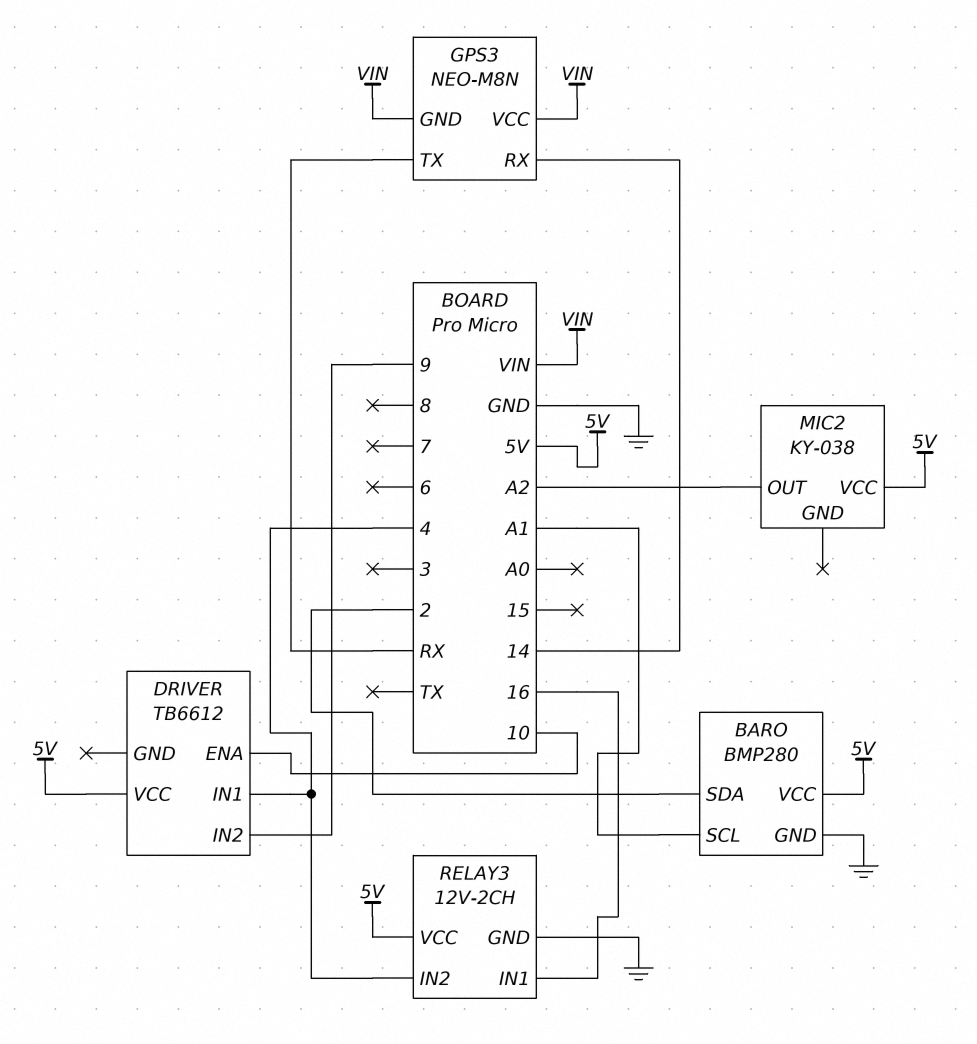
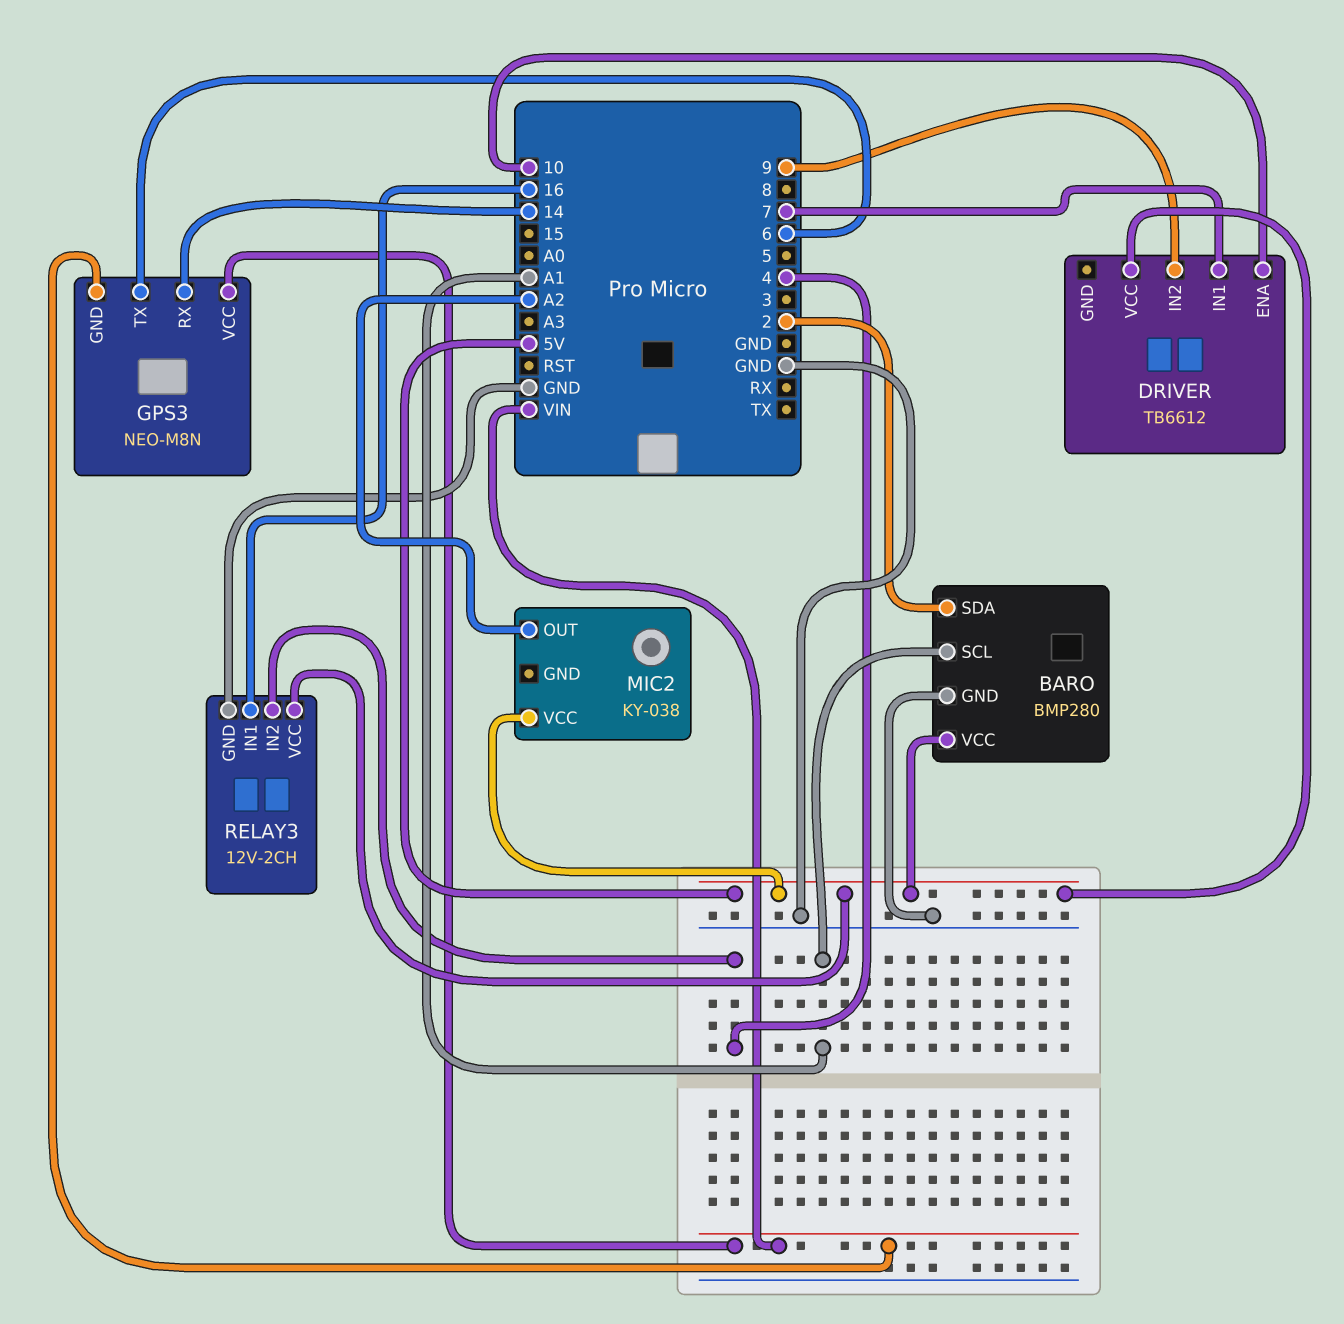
DRIVER pin IN1: 4 -> 7
GPS3 pin TX: RX -> 6

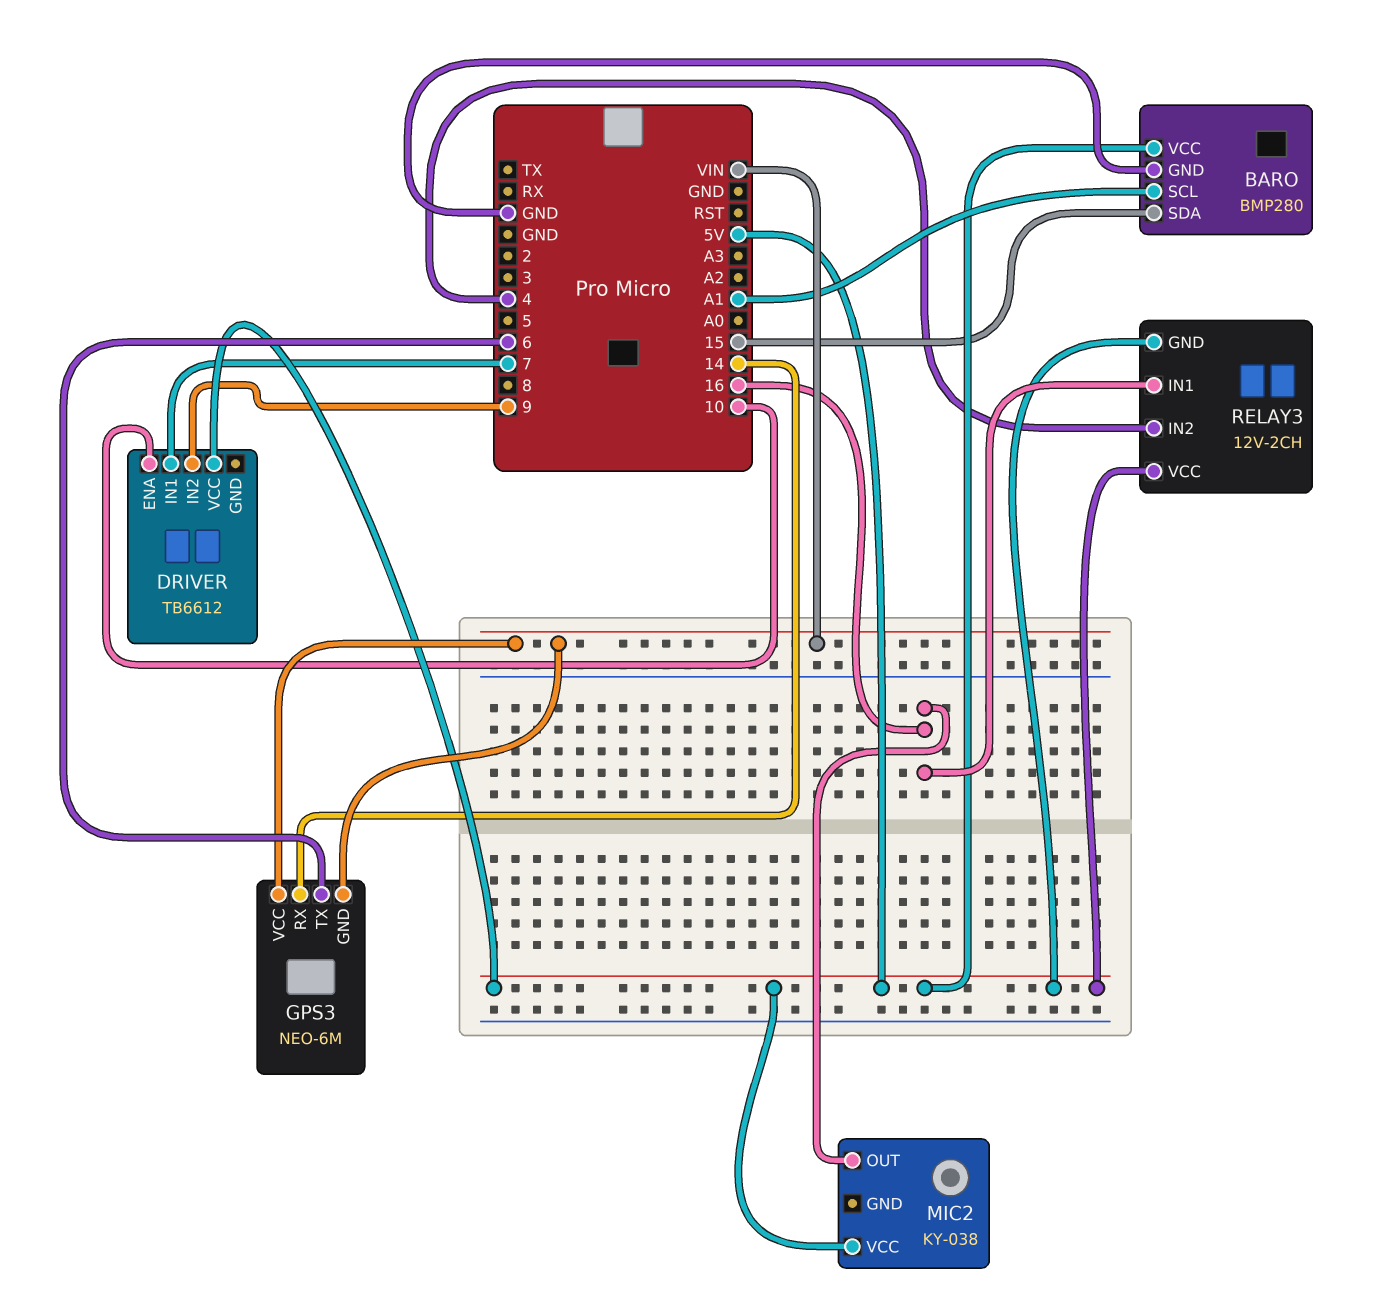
BARO pin SDA: 2 -> 15
GPS3: NEO-M8N -> NEO-6M
MIC2 pin OUT: A2 -> 16
RELAY3 pin GND: GND -> 5V

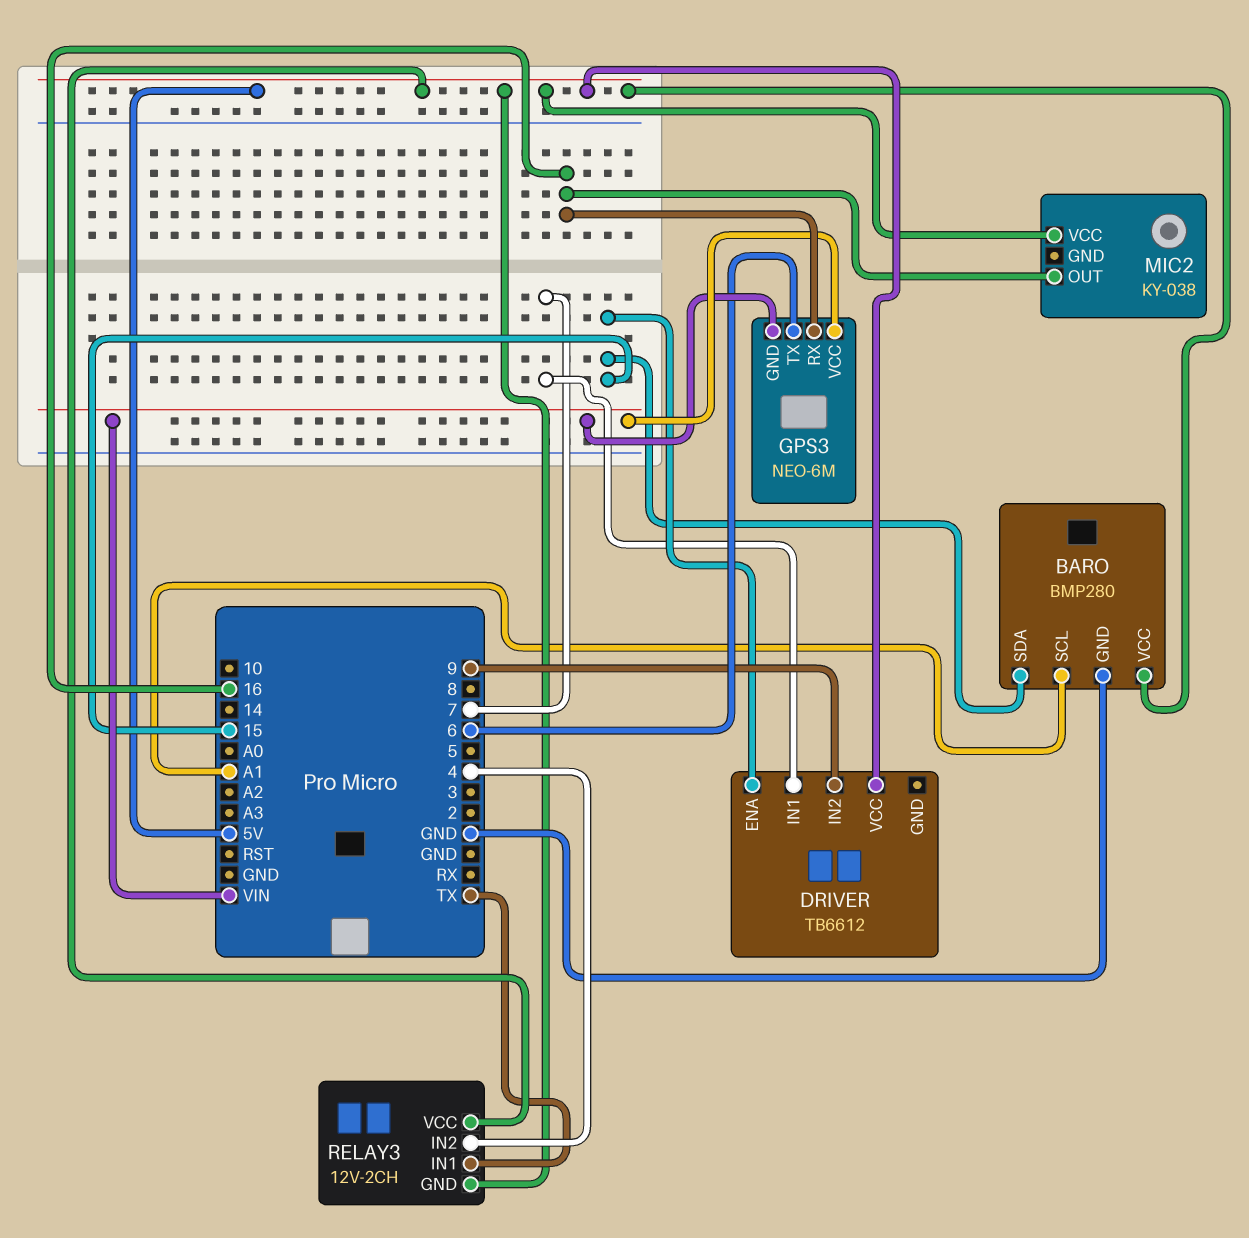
DRIVER pin ENA: 10 -> 15
GPS3 pin RX: 14 -> 16
RELAY3 pin IN1: 16 -> TX

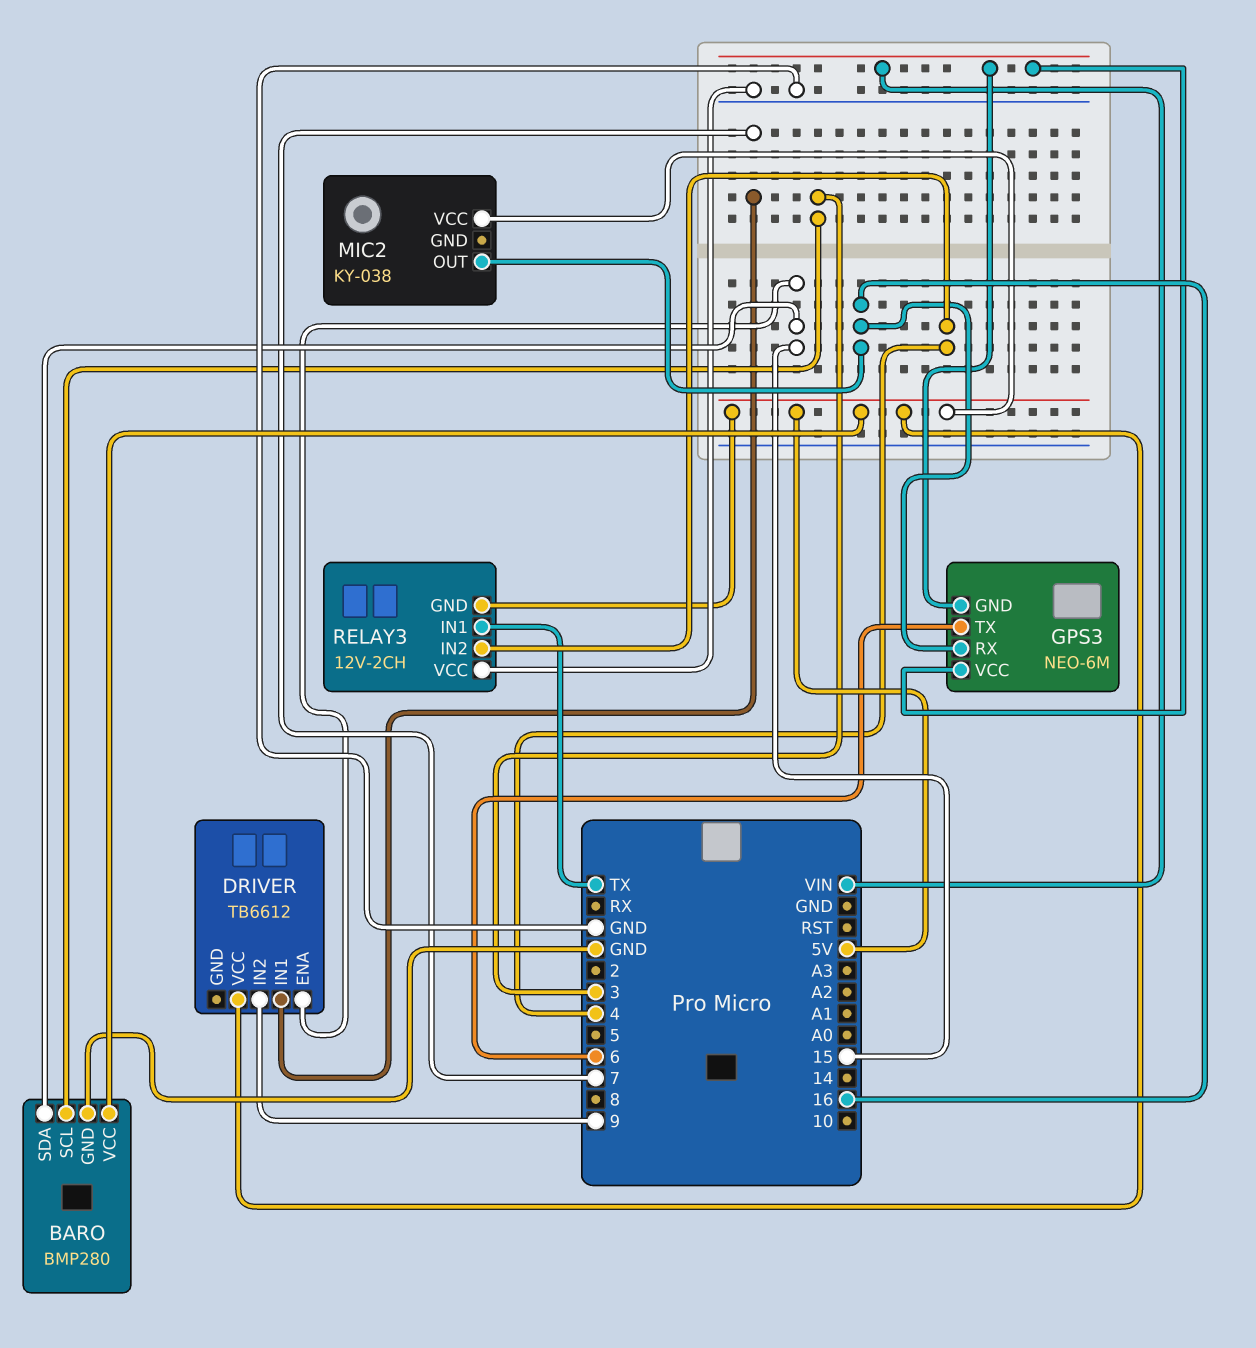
BARO pin SCL: A1 -> 3
RELAY3 pin VCC: 5V -> GND

